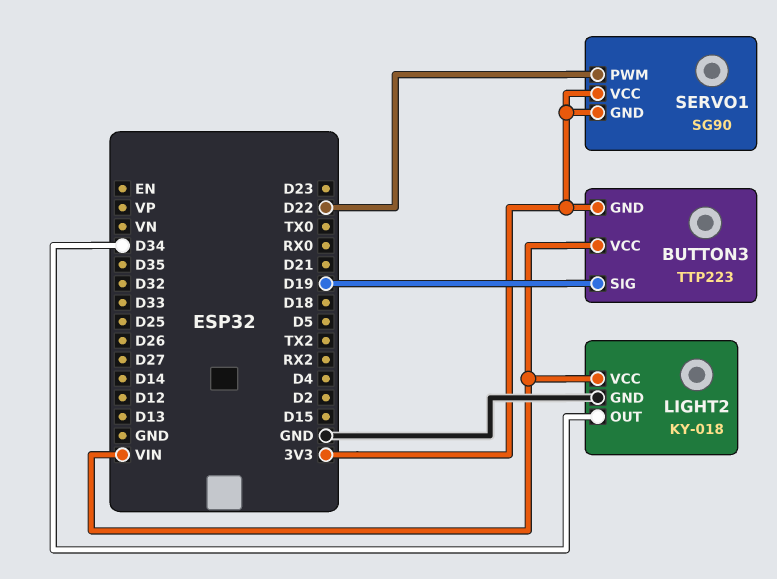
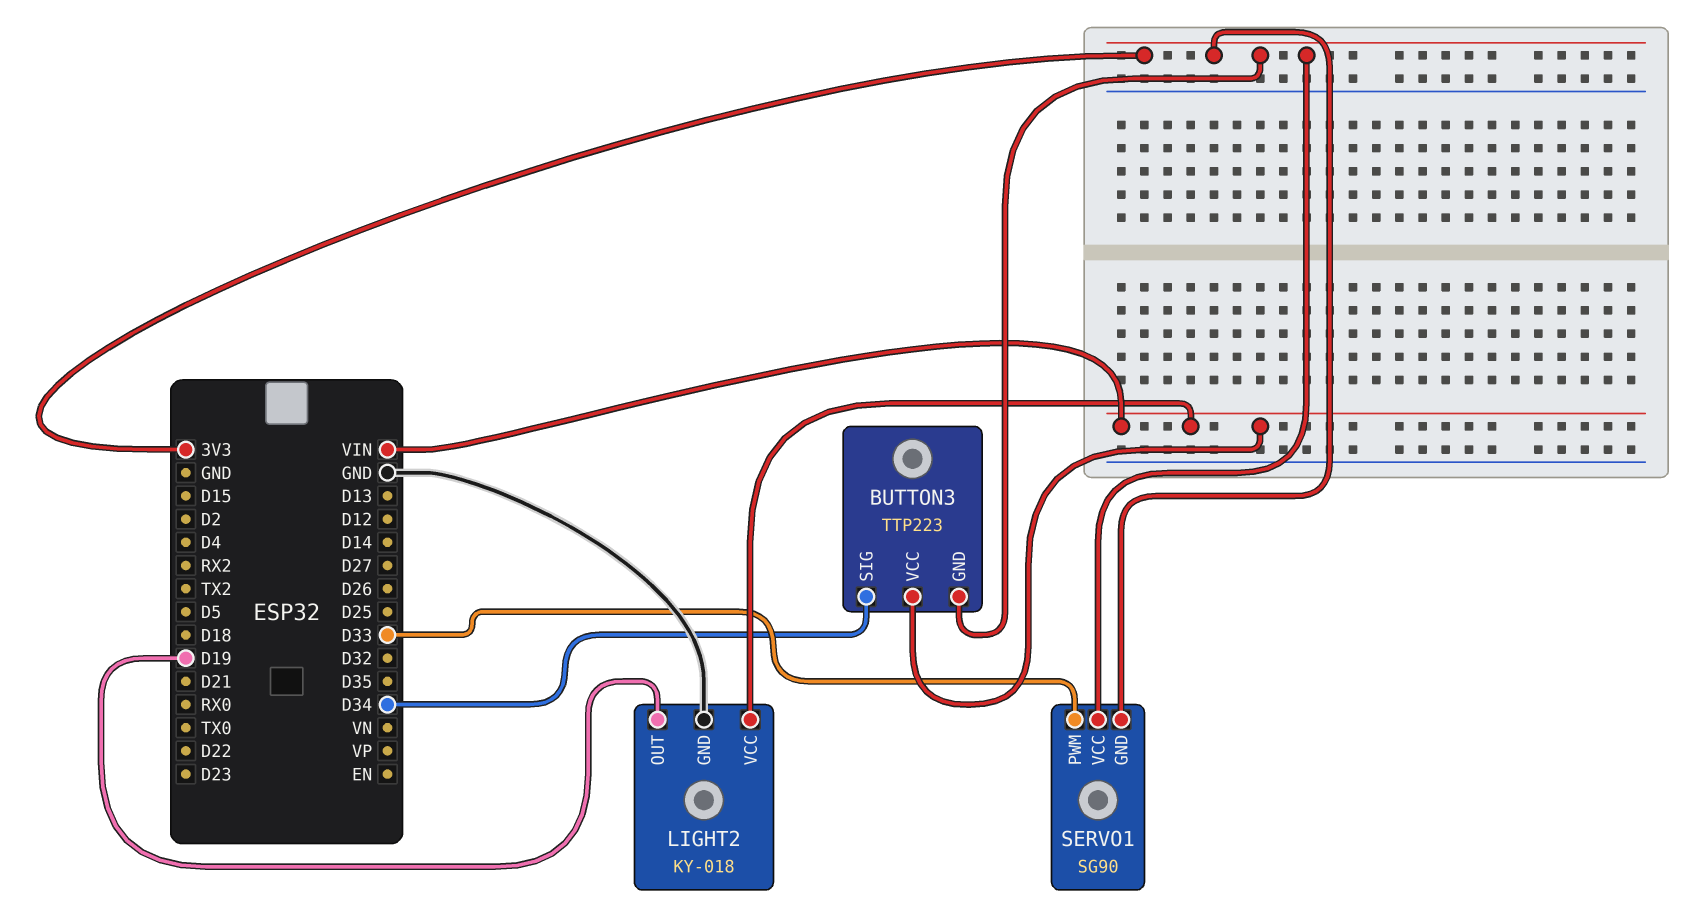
BUTTON3 pin SIG: D19 -> D34
LIGHT2 pin OUT: D34 -> D19
SERVO1 pin PWM: D22 -> D33

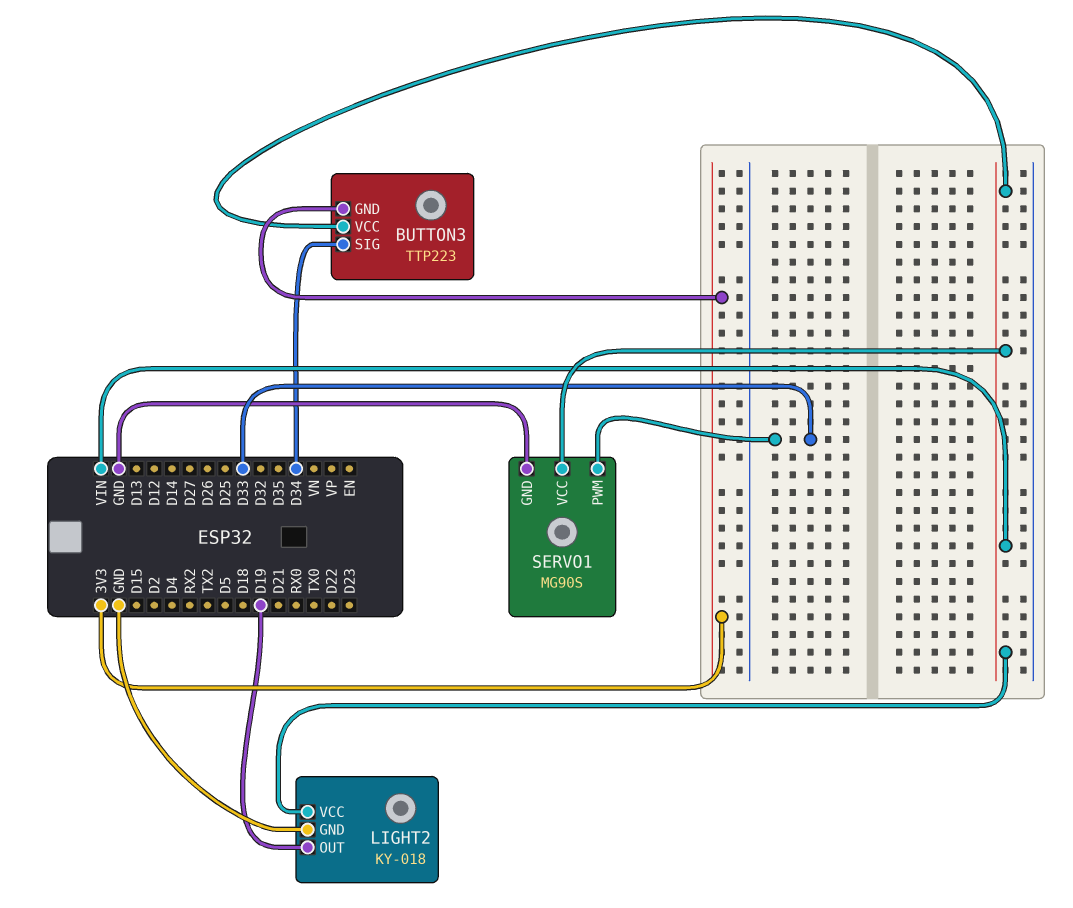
SERVO1: SG90 -> MG90S
SERVO1 pin GND: 3V3 -> GND
SERVO1 pin VCC: 3V3 -> VIN

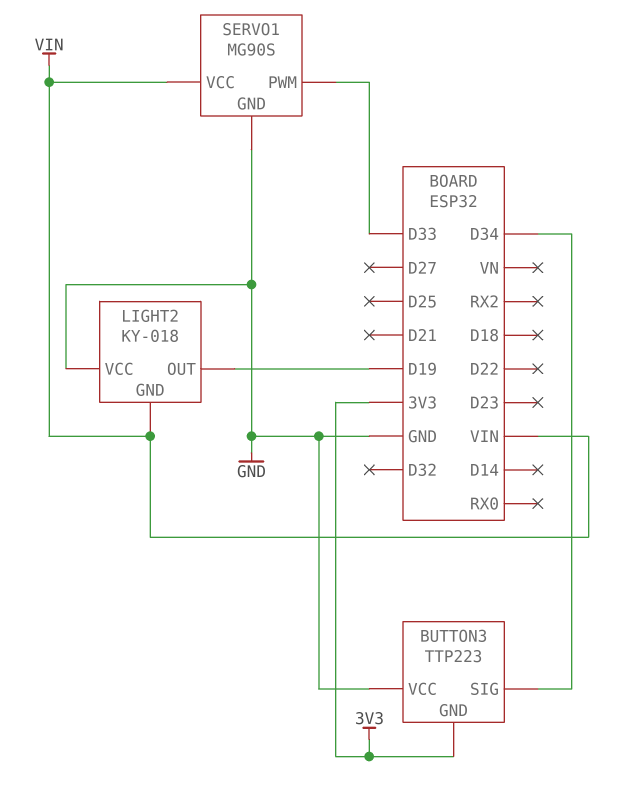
BUTTON3 pin VCC: VIN -> GND
LIGHT2 pin GND: GND -> VIN
LIGHT2 pin VCC: VIN -> GND

